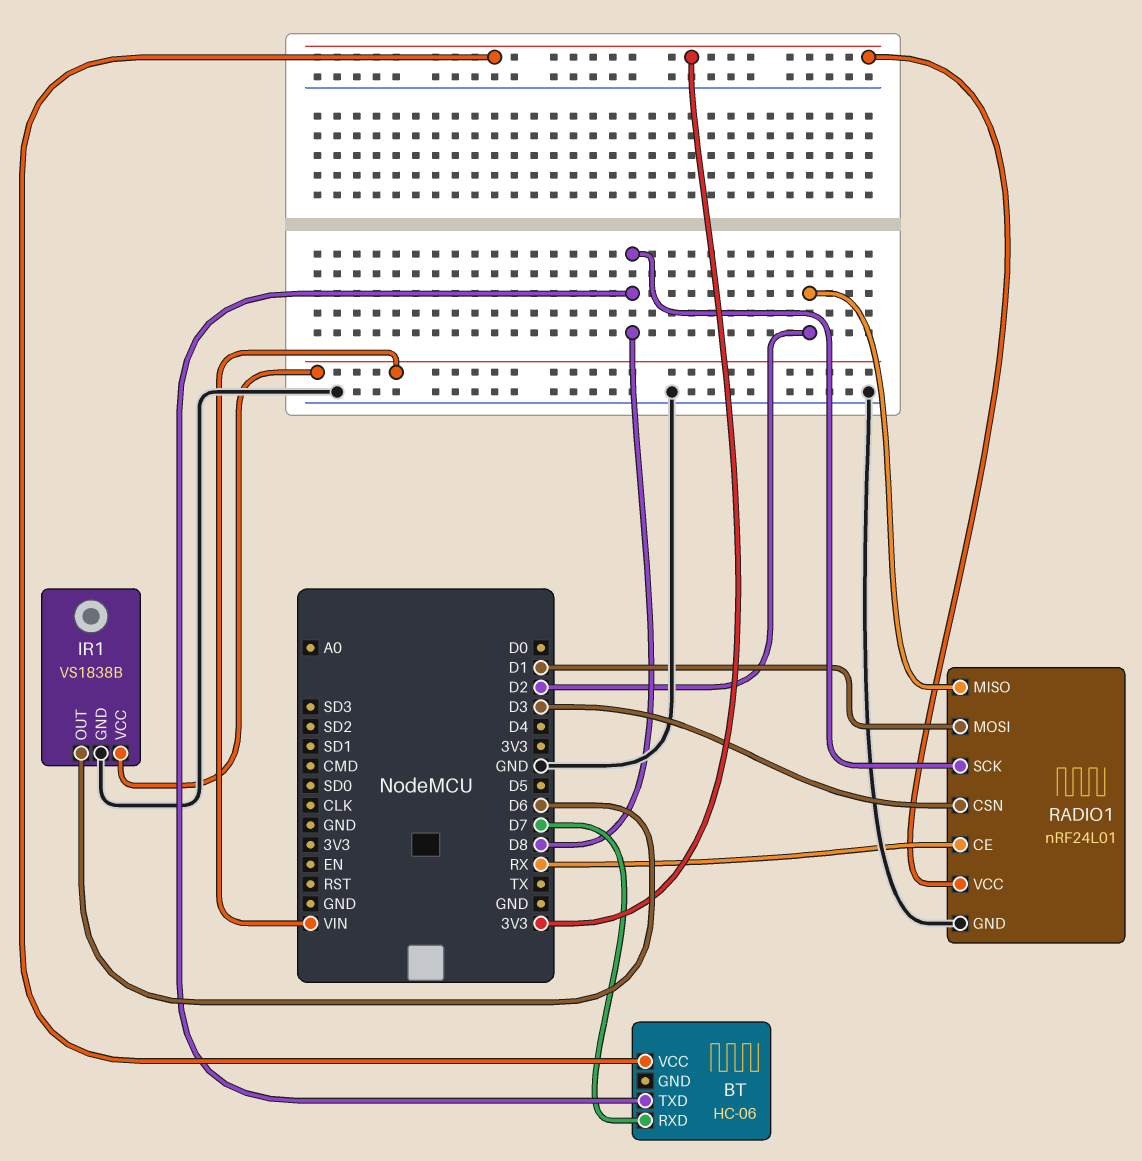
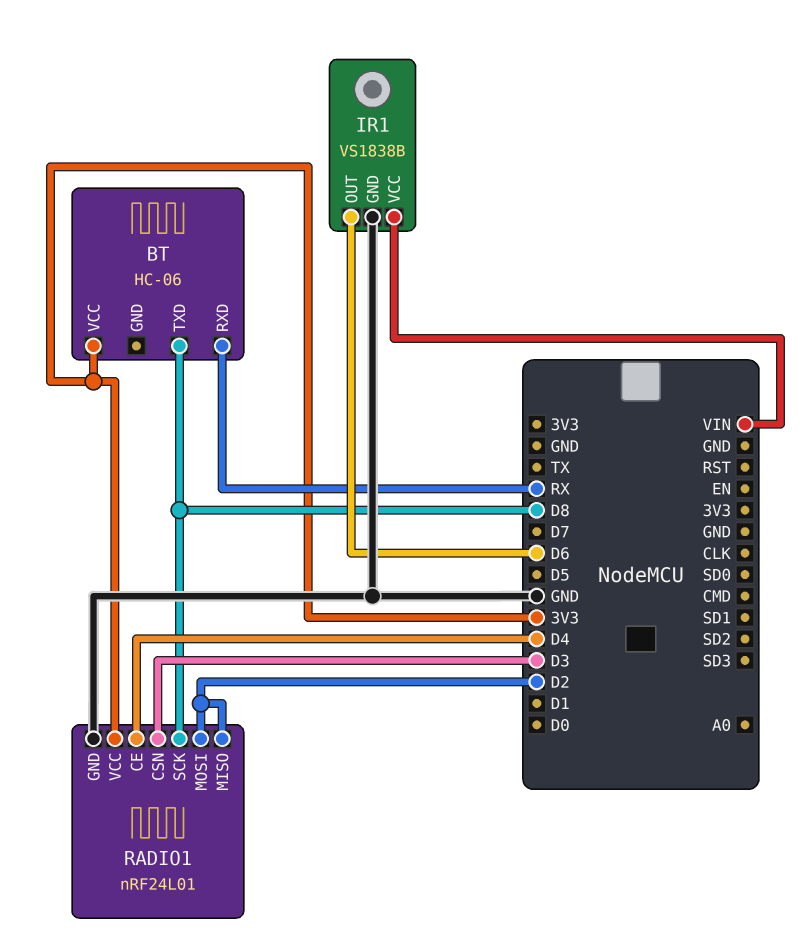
BT pin RXD: D7 -> RX
RADIO1 pin CE: RX -> D4
RADIO1 pin MOSI: D1 -> D2

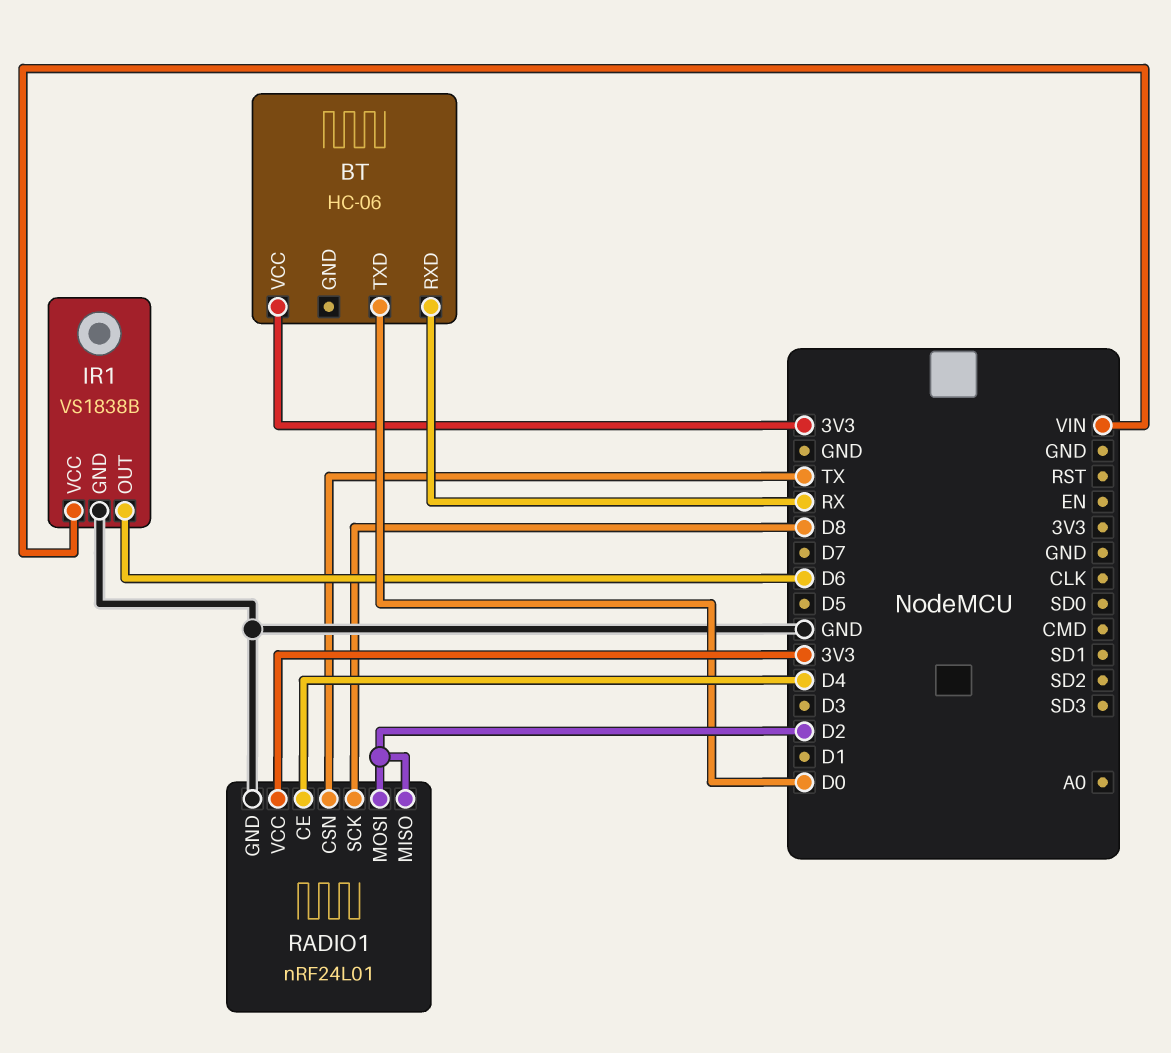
BT pin TXD: D8 -> D0
RADIO1 pin CSN: D3 -> TX

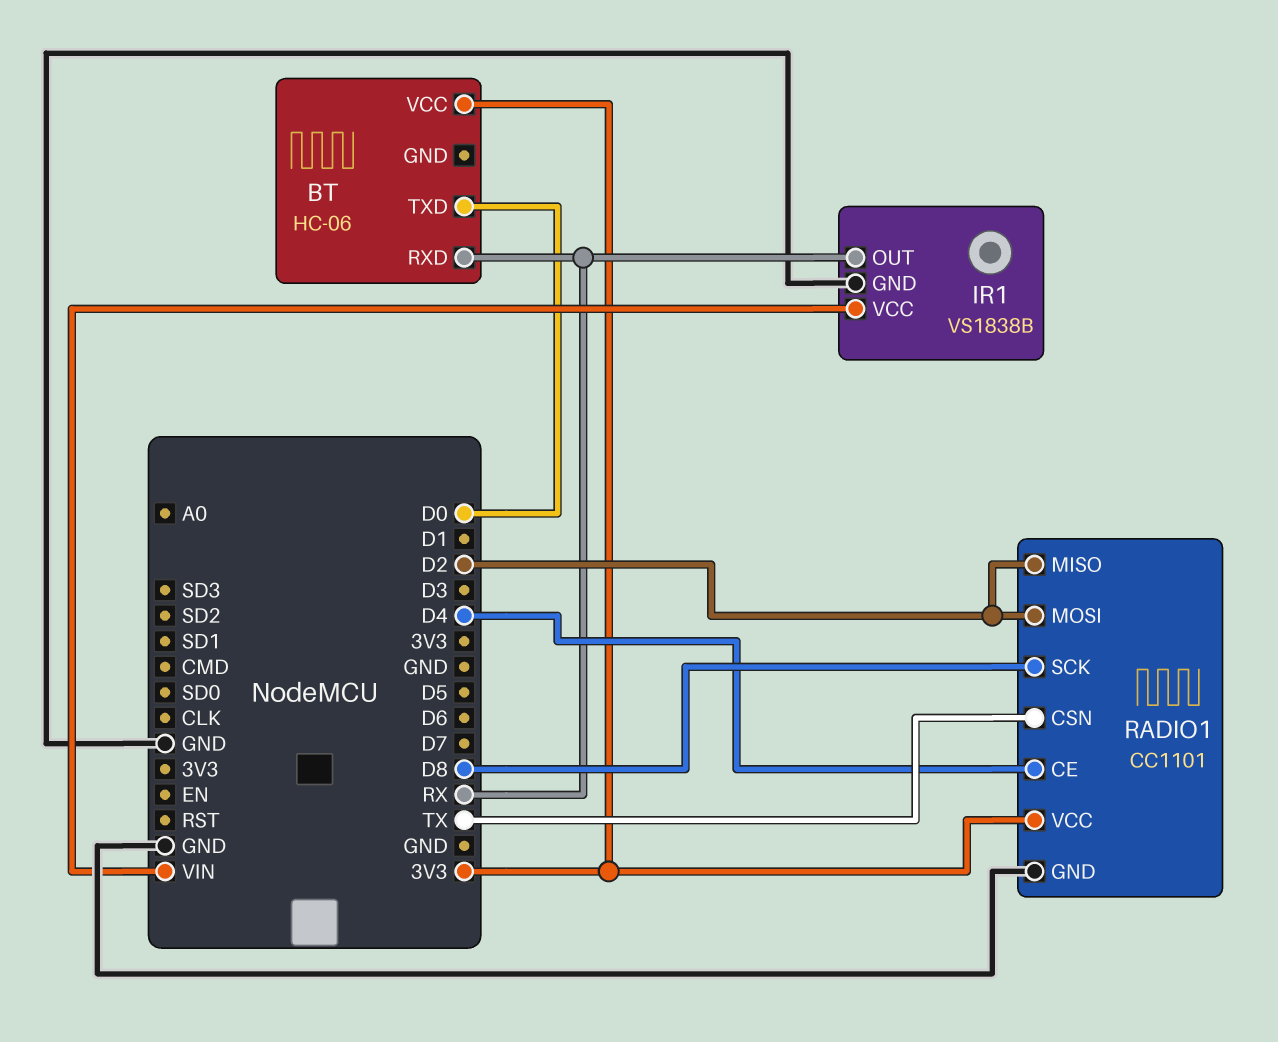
IR1 pin OUT: D6 -> RX
RADIO1: nRF24L01 -> CC1101

